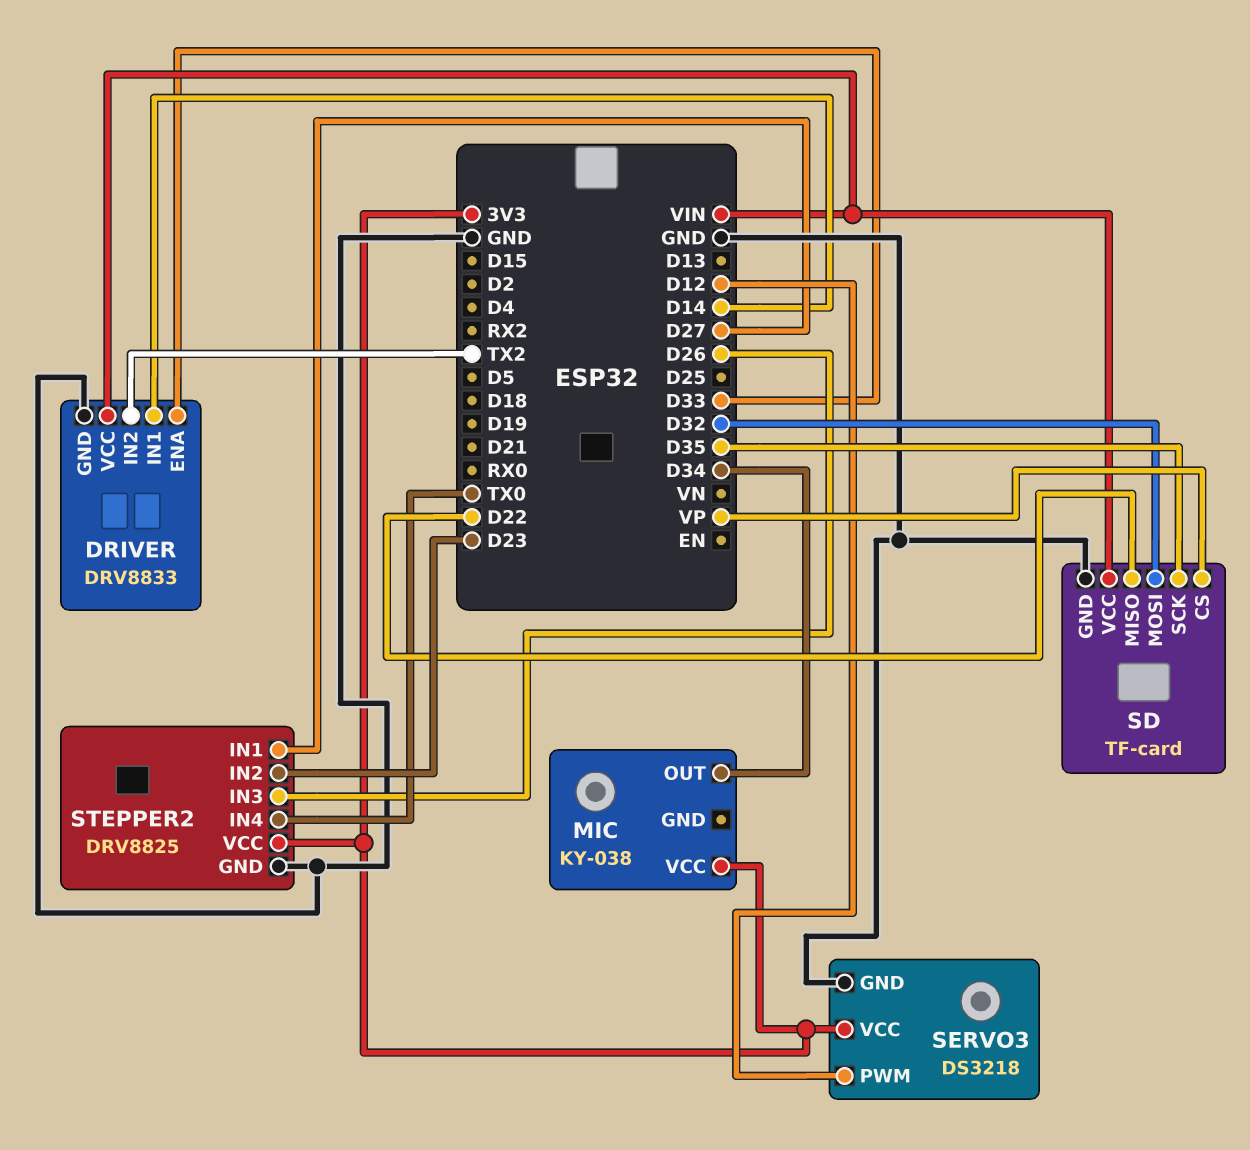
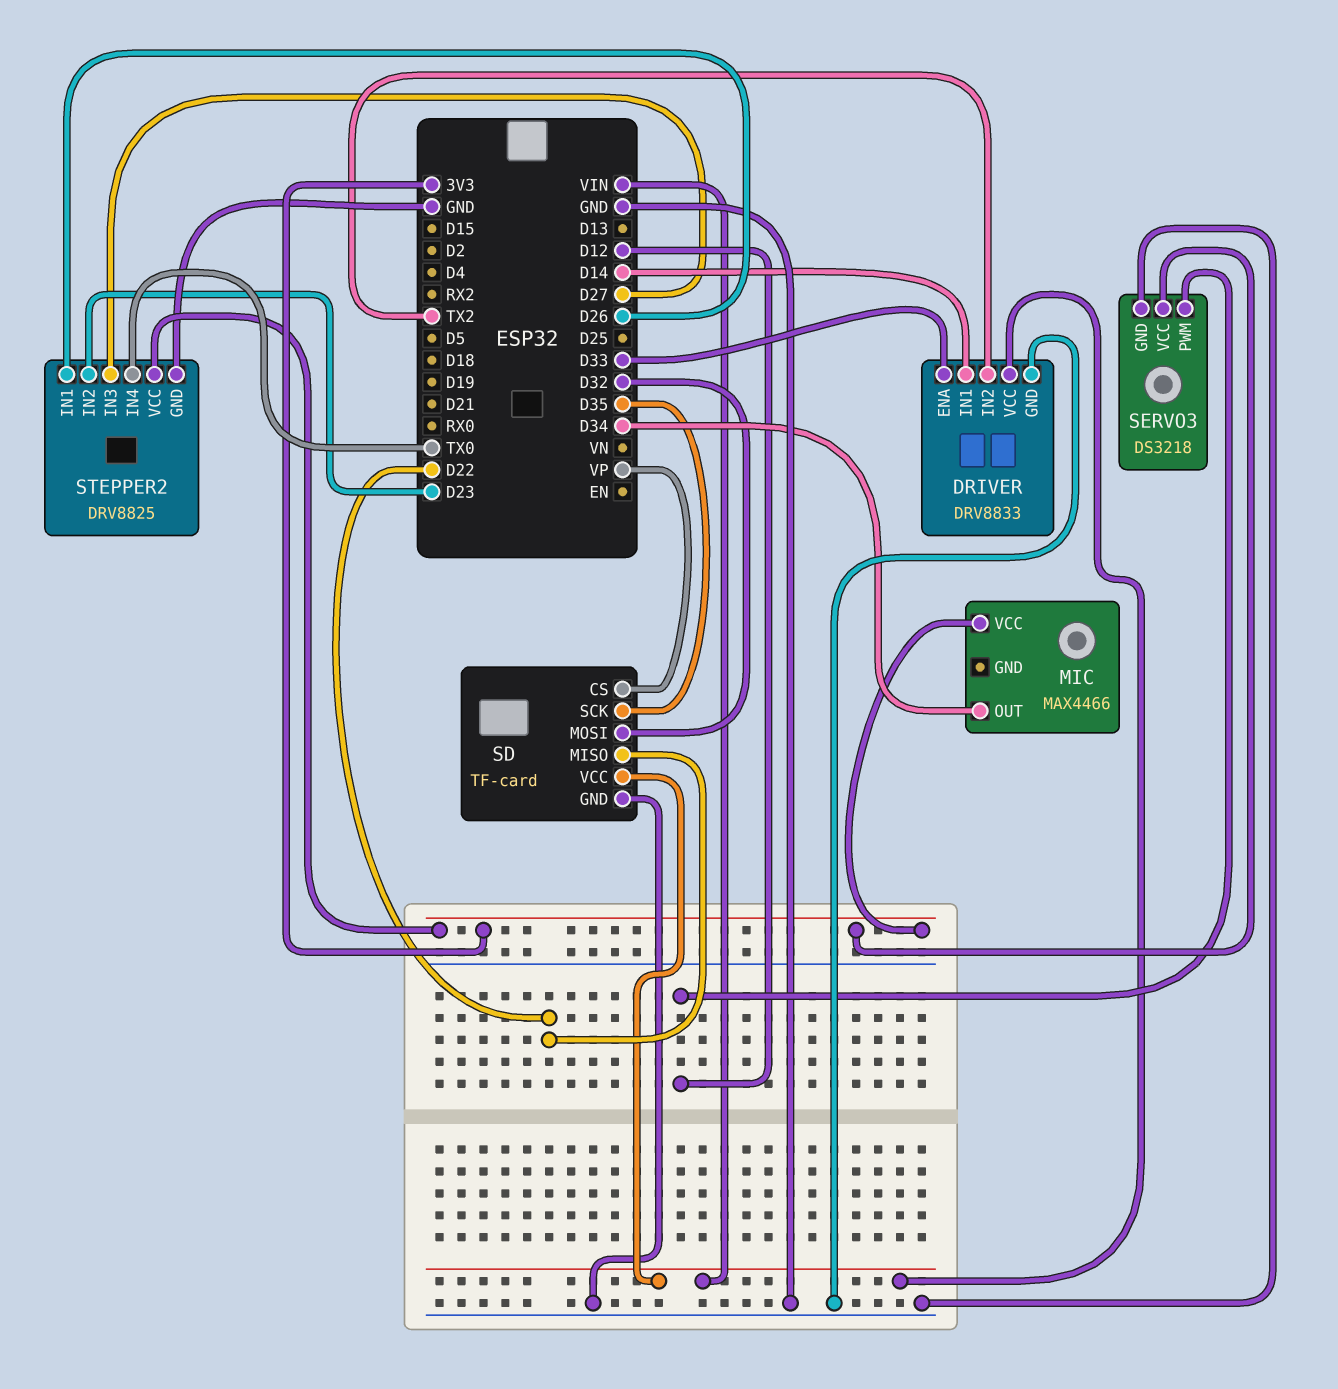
MIC: KY-038 -> MAX4466
STEPPER2 pin IN1: D27 -> D26
STEPPER2 pin IN3: D26 -> D27

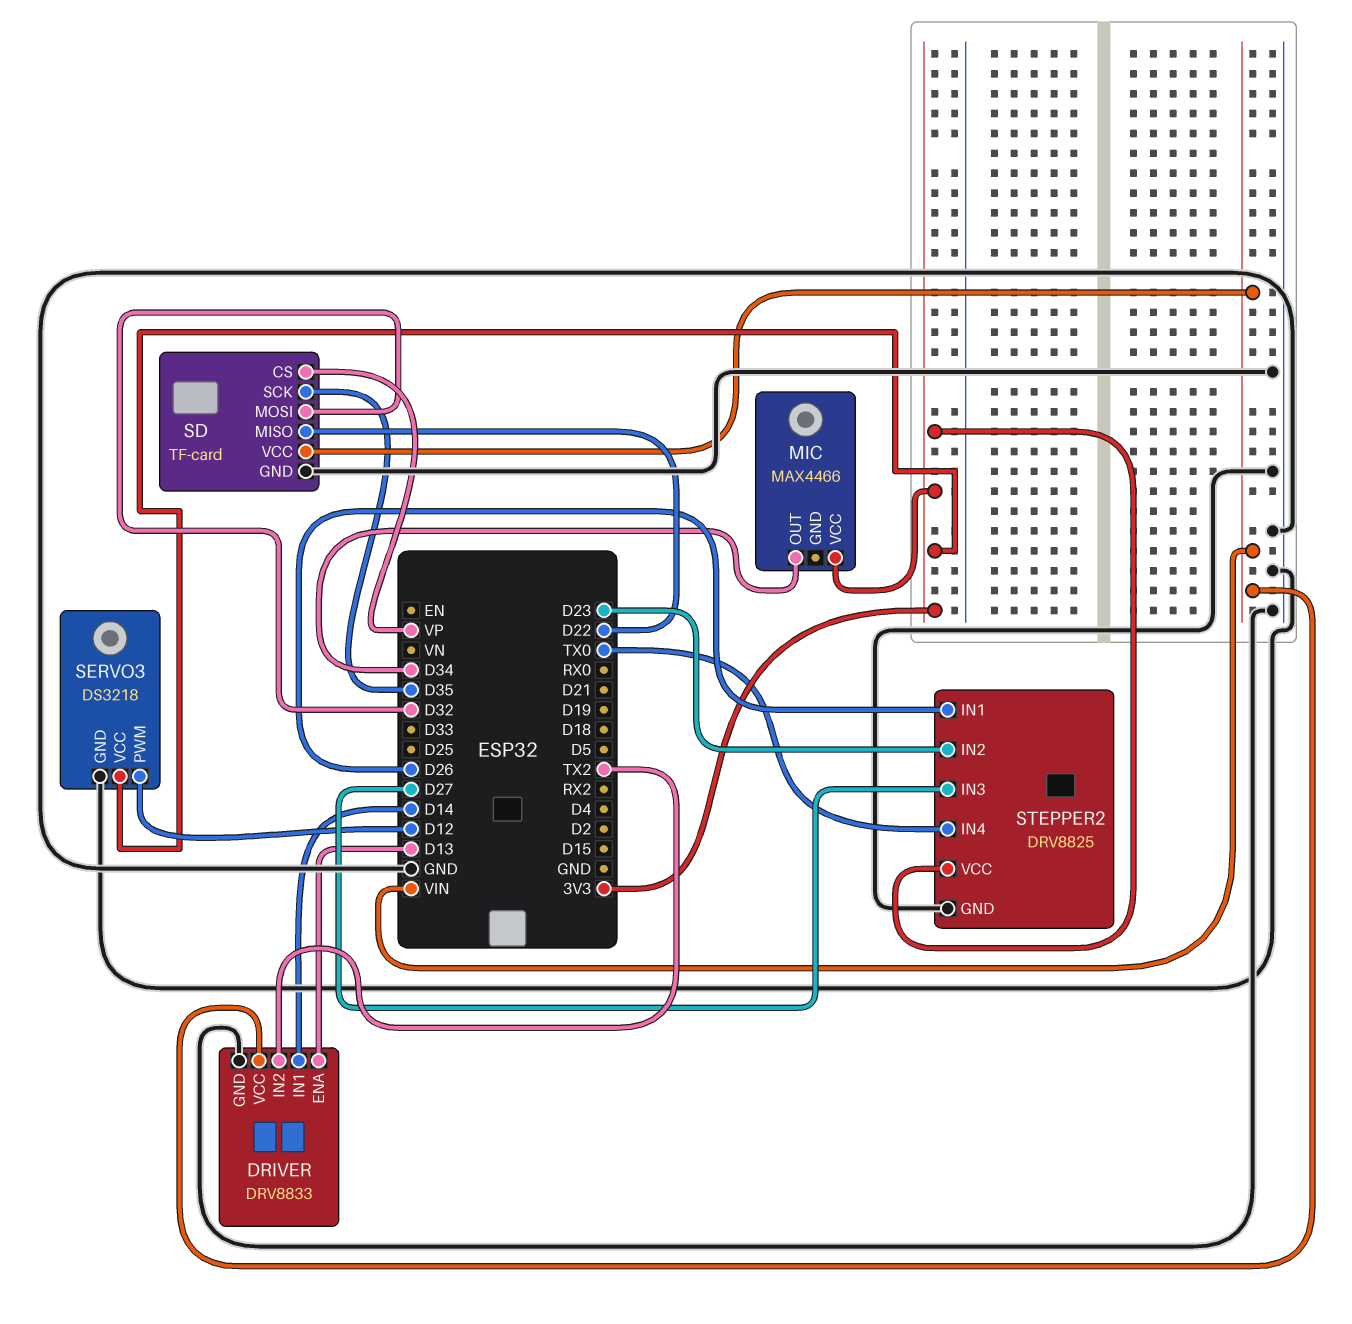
DRIVER pin ENA: D33 -> D13

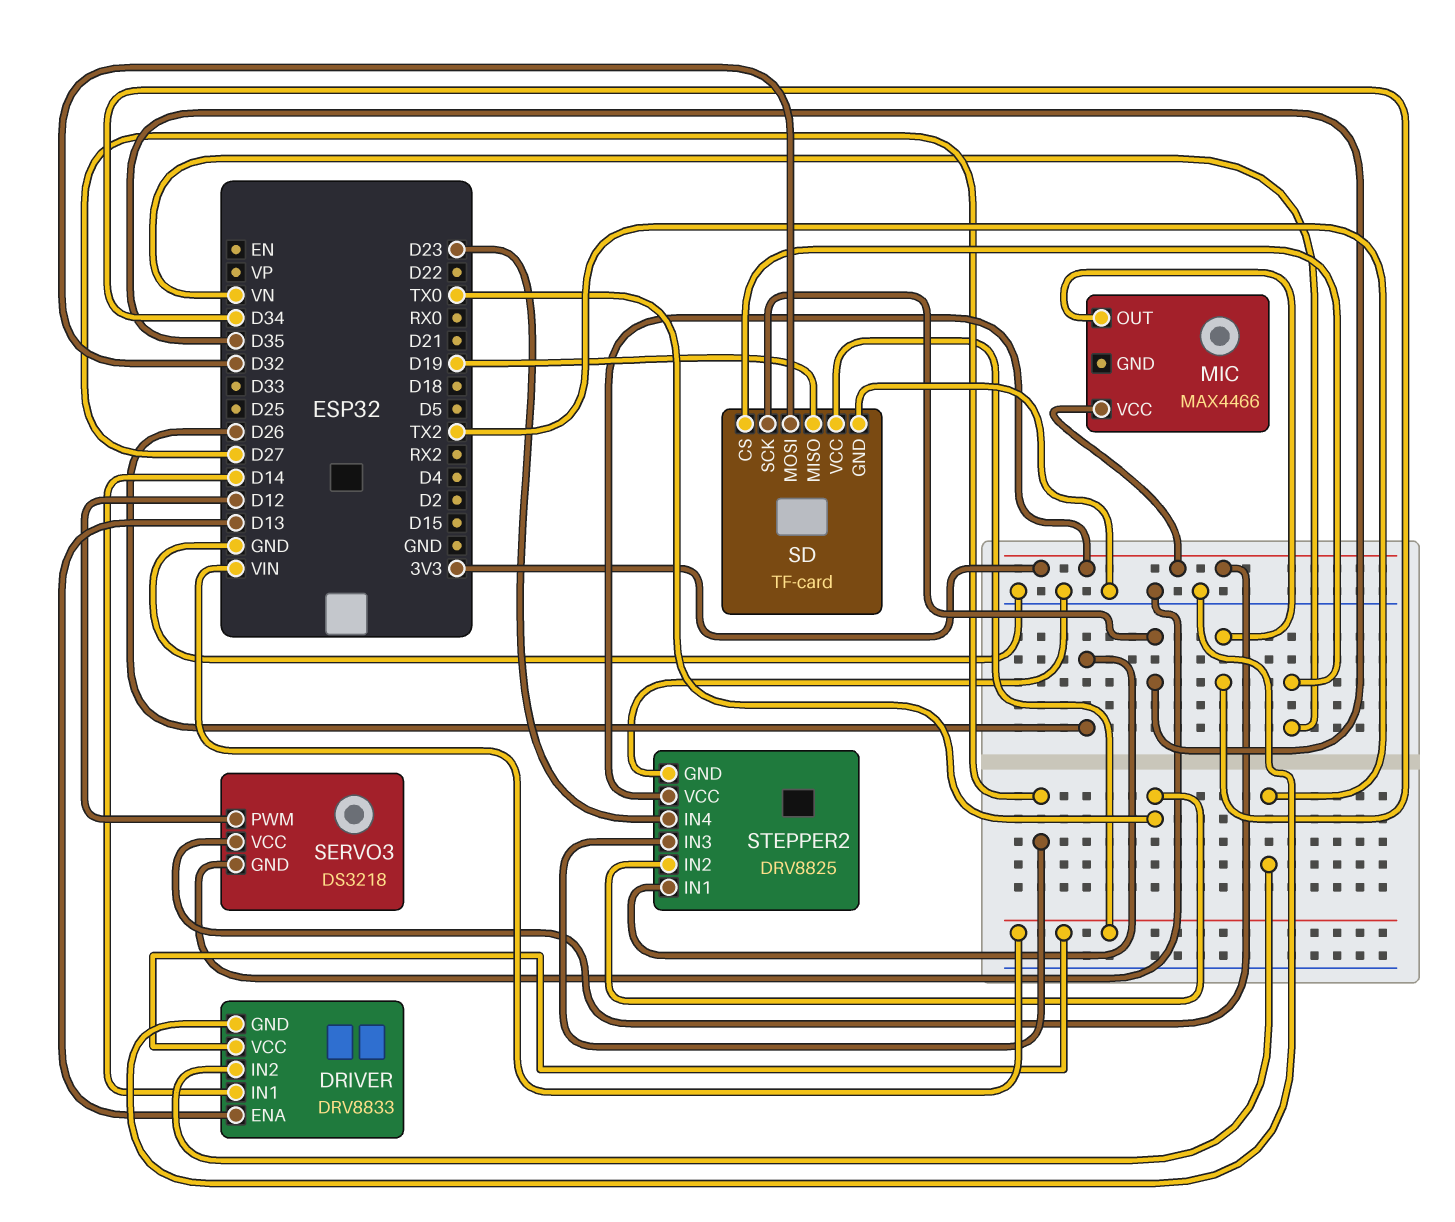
SD pin CS: VP -> VN
SD pin MISO: D22 -> D19
STEPPER2 pin IN2: D23 -> TX0
STEPPER2 pin IN4: TX0 -> D23

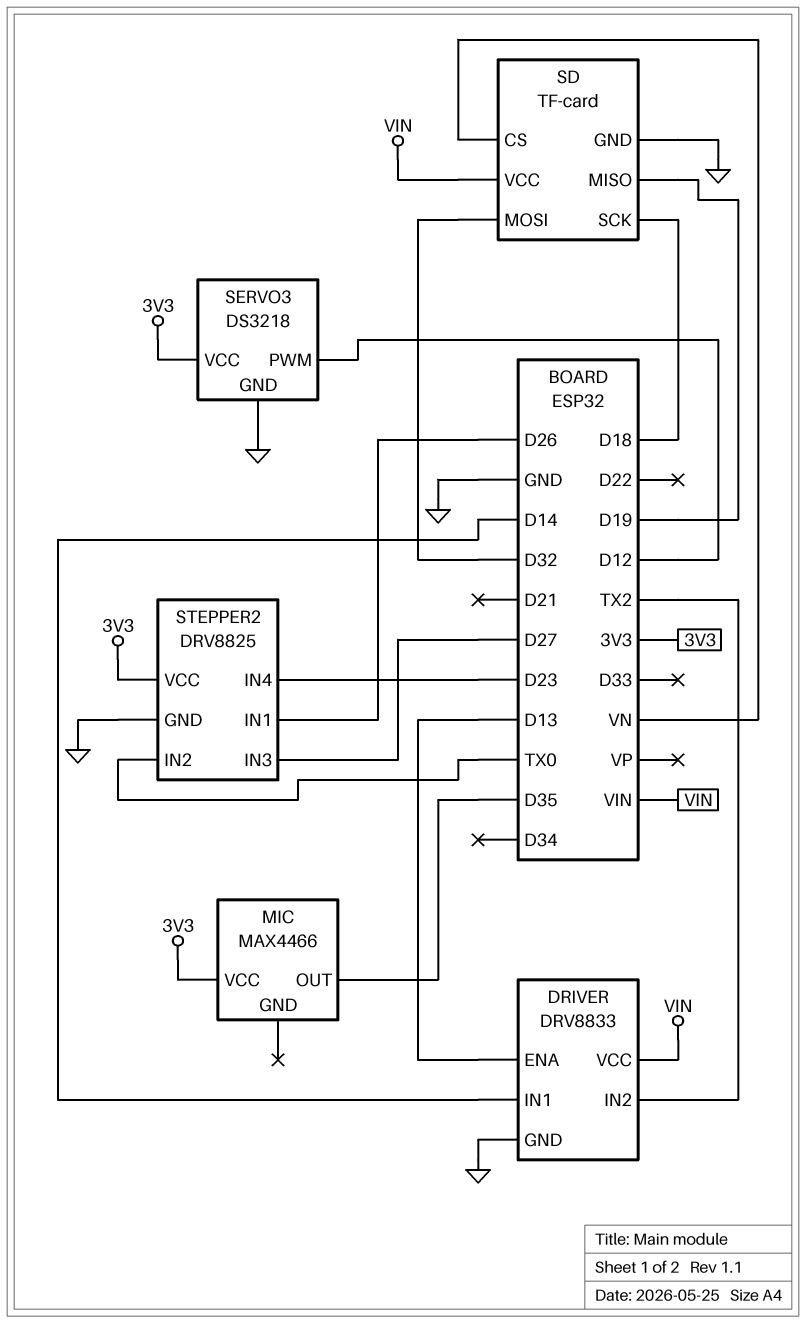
MIC pin OUT: D34 -> D35
SD pin SCK: D35 -> D18

